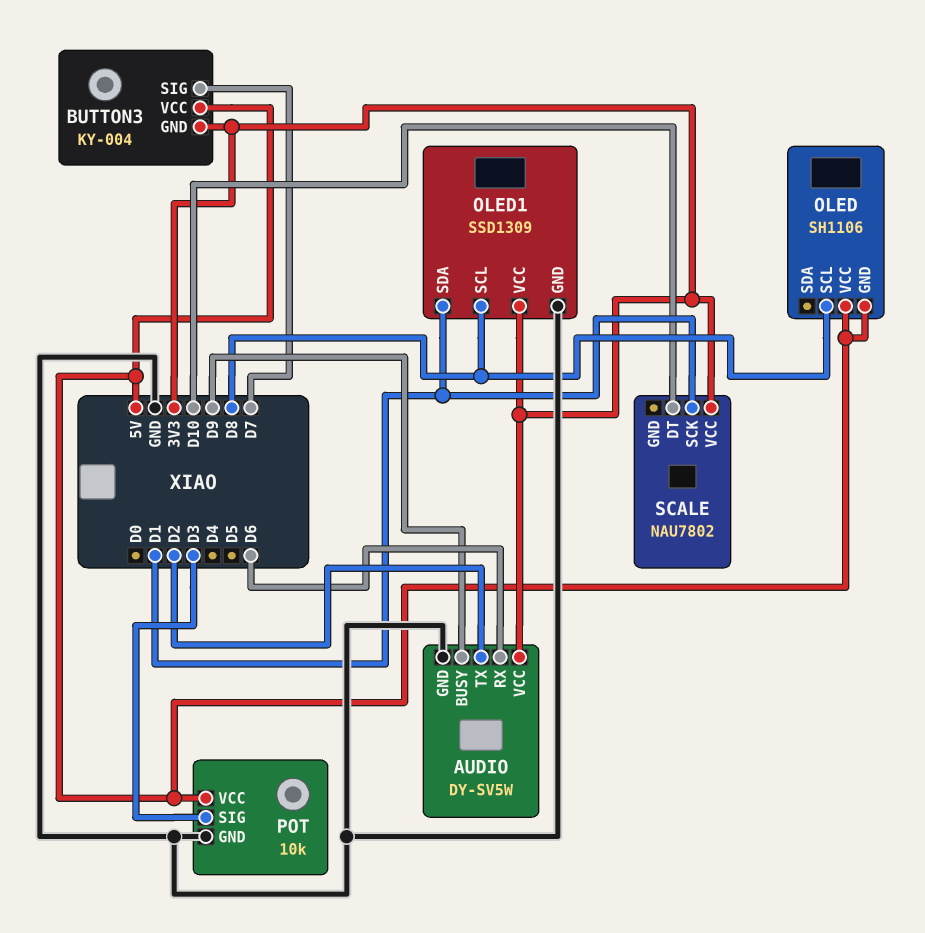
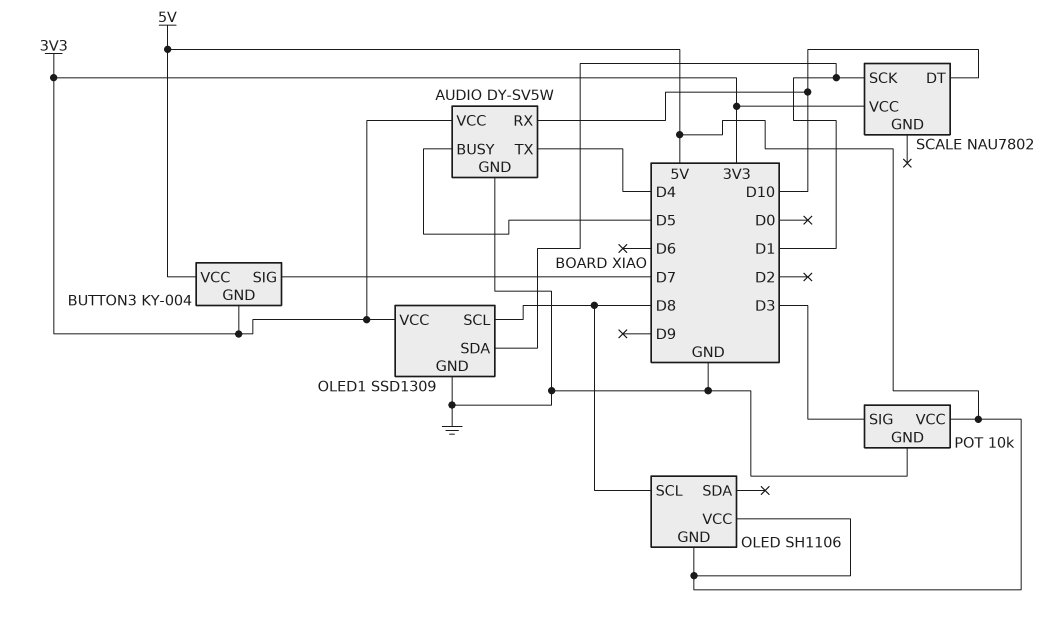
AUDIO pin BUSY: D9 -> D5
AUDIO pin RX: D6 -> D10
AUDIO pin TX: D2 -> D4

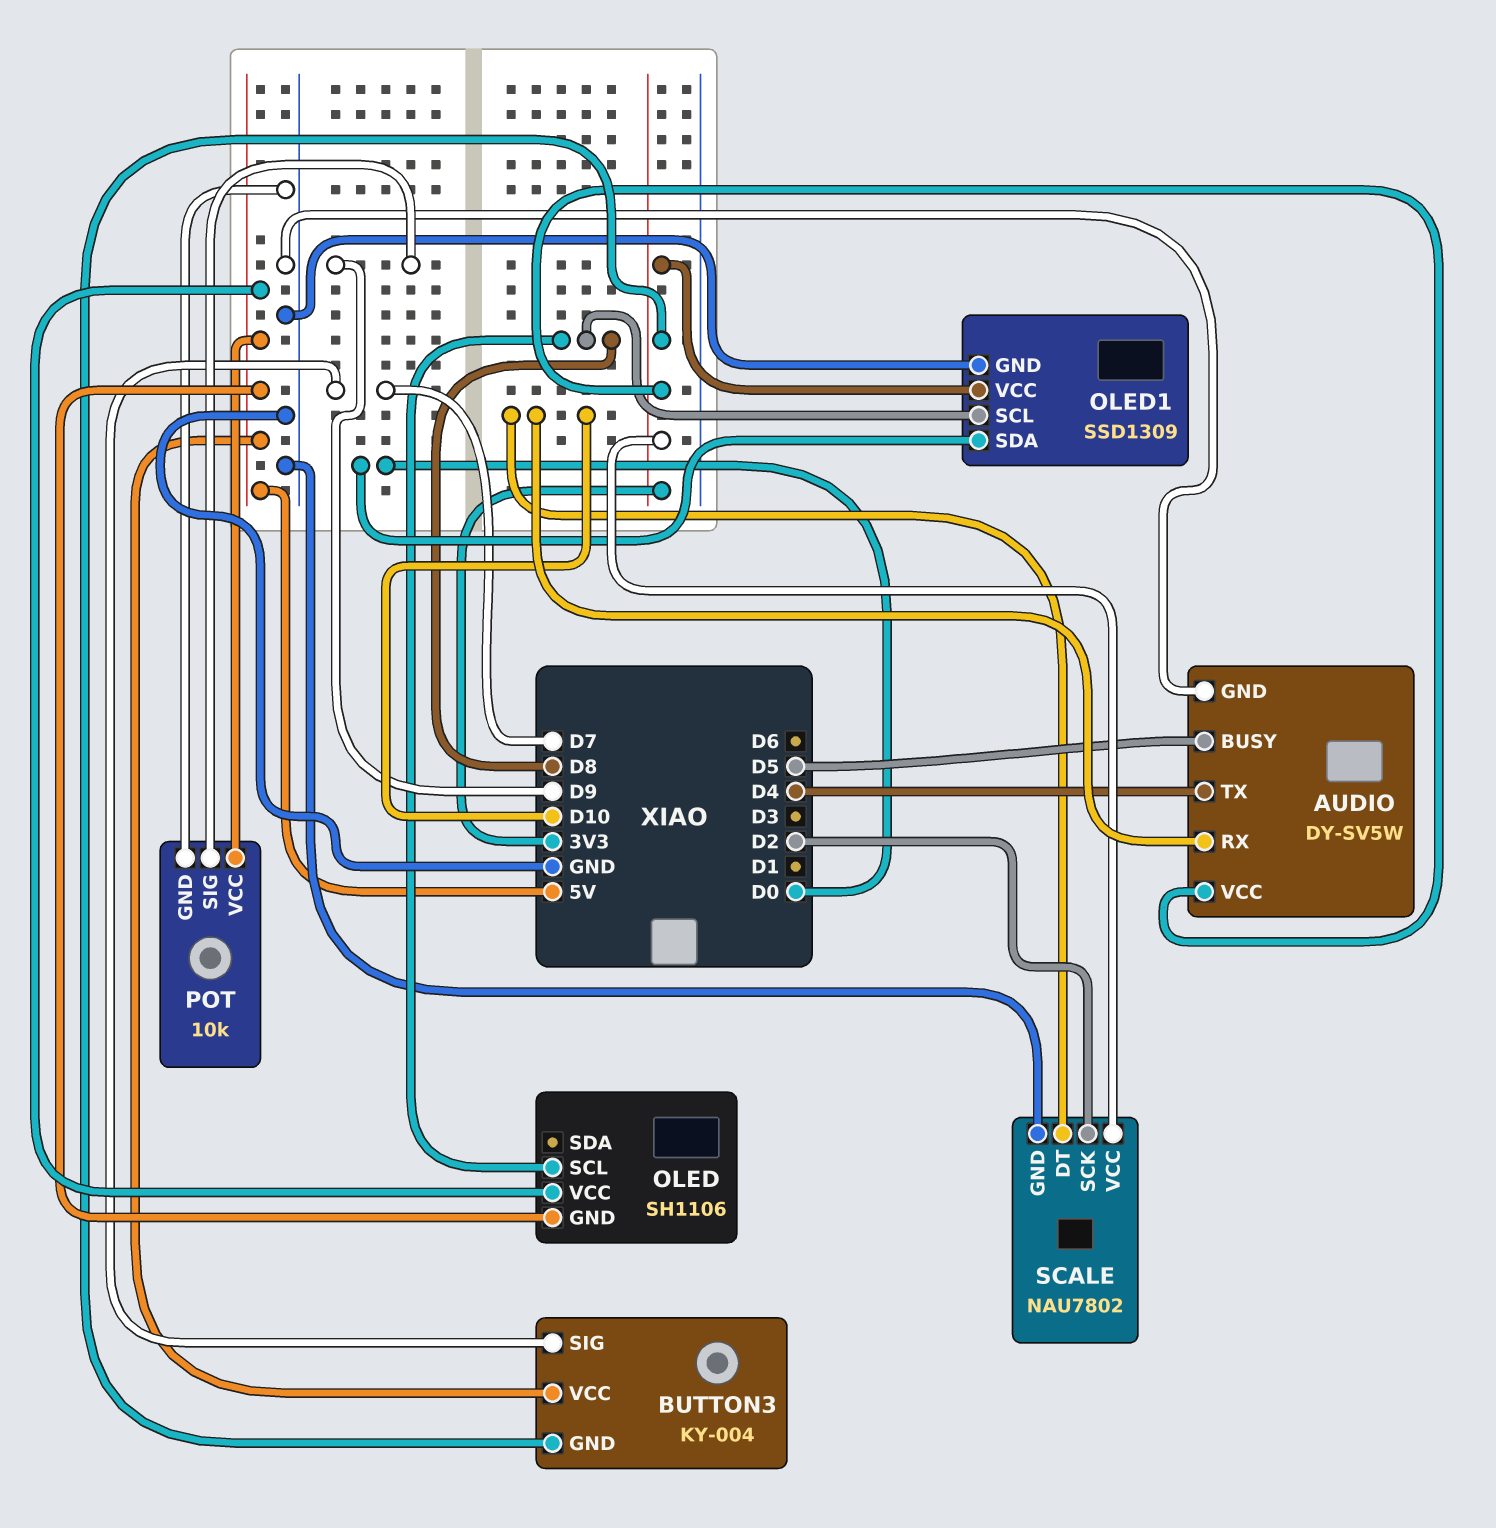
OLED1 pin SDA: D1 -> D0
POT pin SIG: D3 -> D9
SCALE pin GND: none -> GND
SCALE pin SCK: D1 -> D2

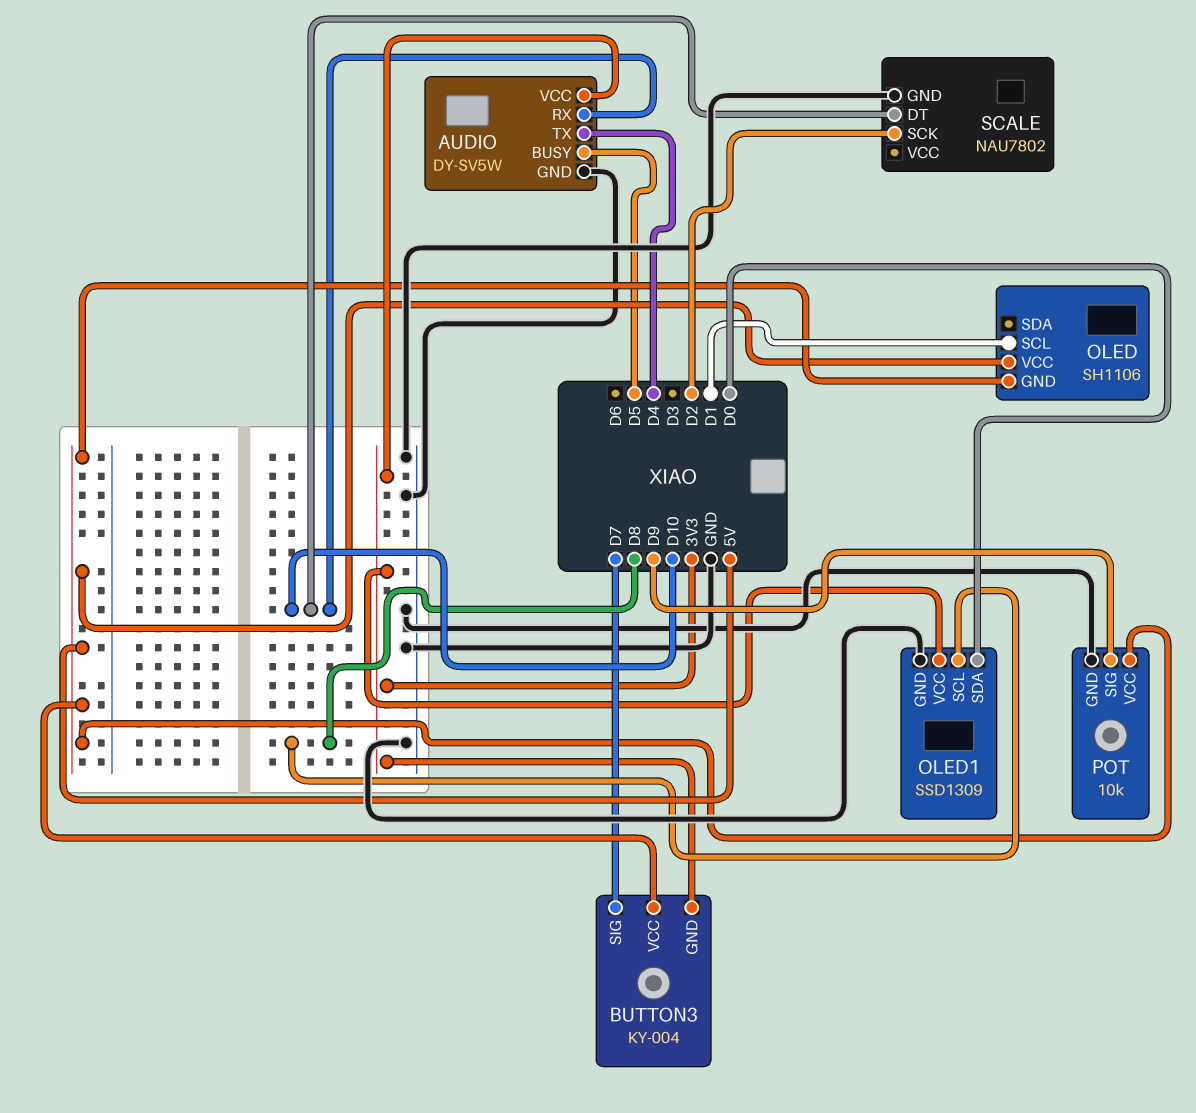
OLED pin SCL: D8 -> D1
SCALE pin VCC: 3V3 -> none

